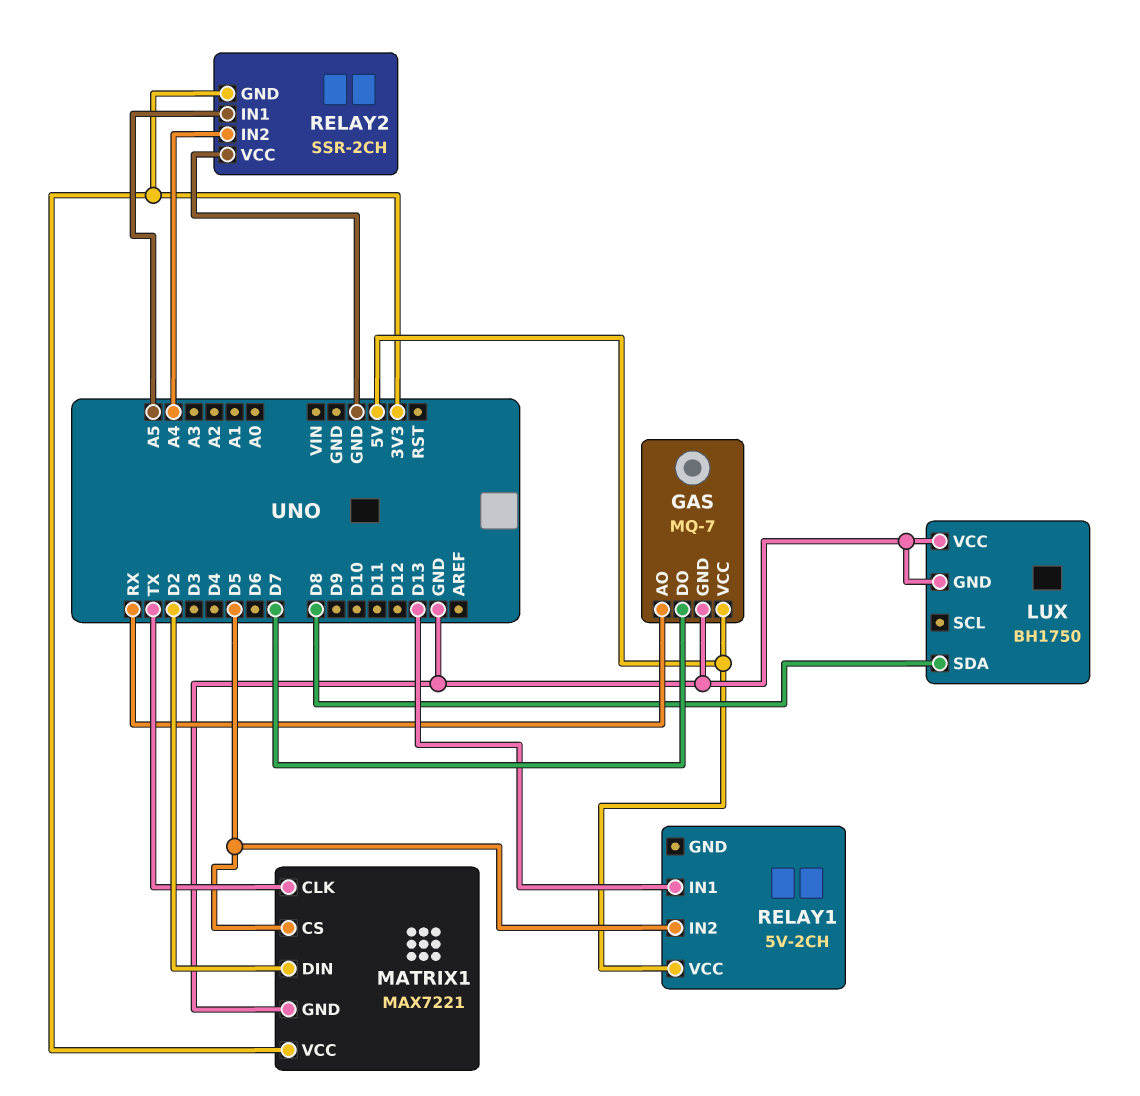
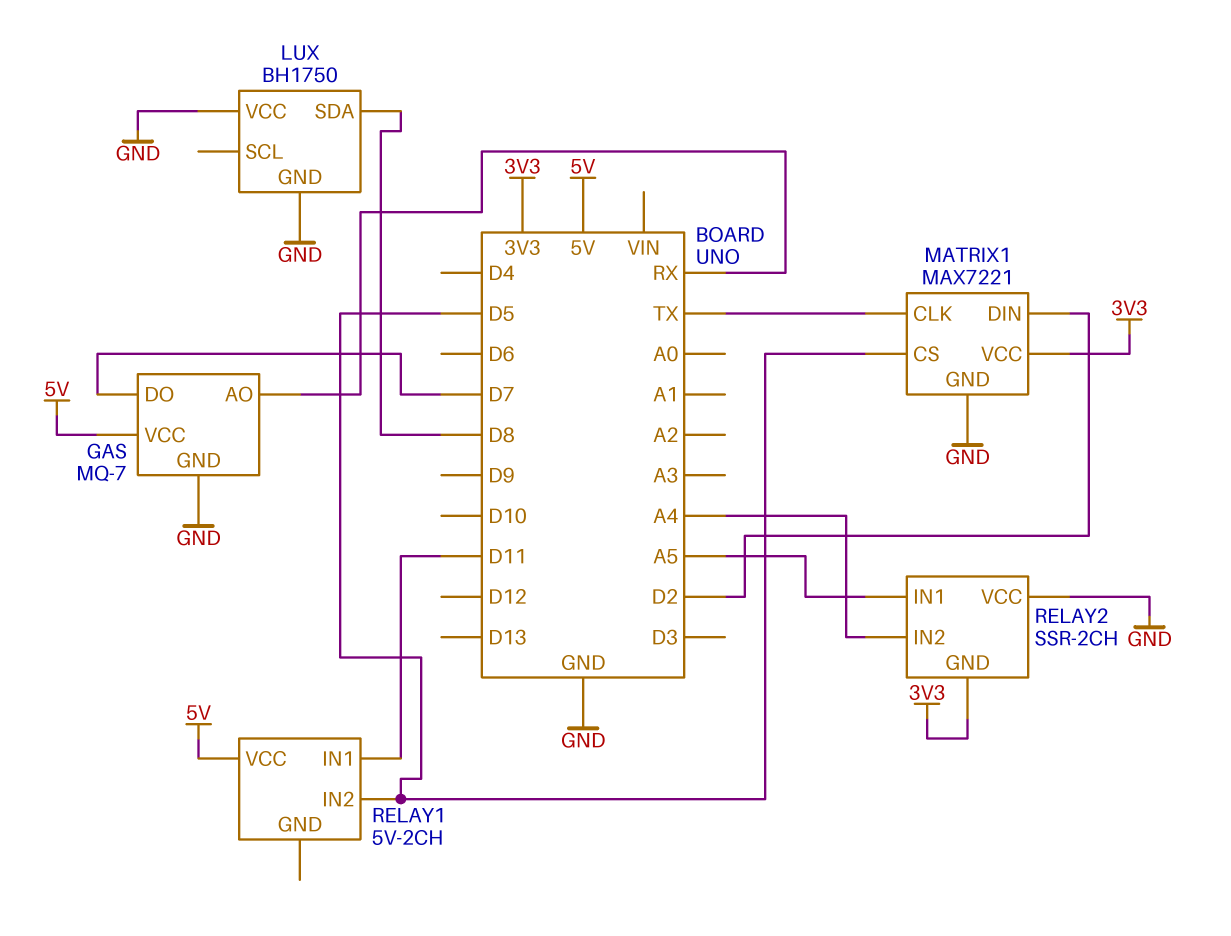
RELAY1 pin IN1: D13 -> D11

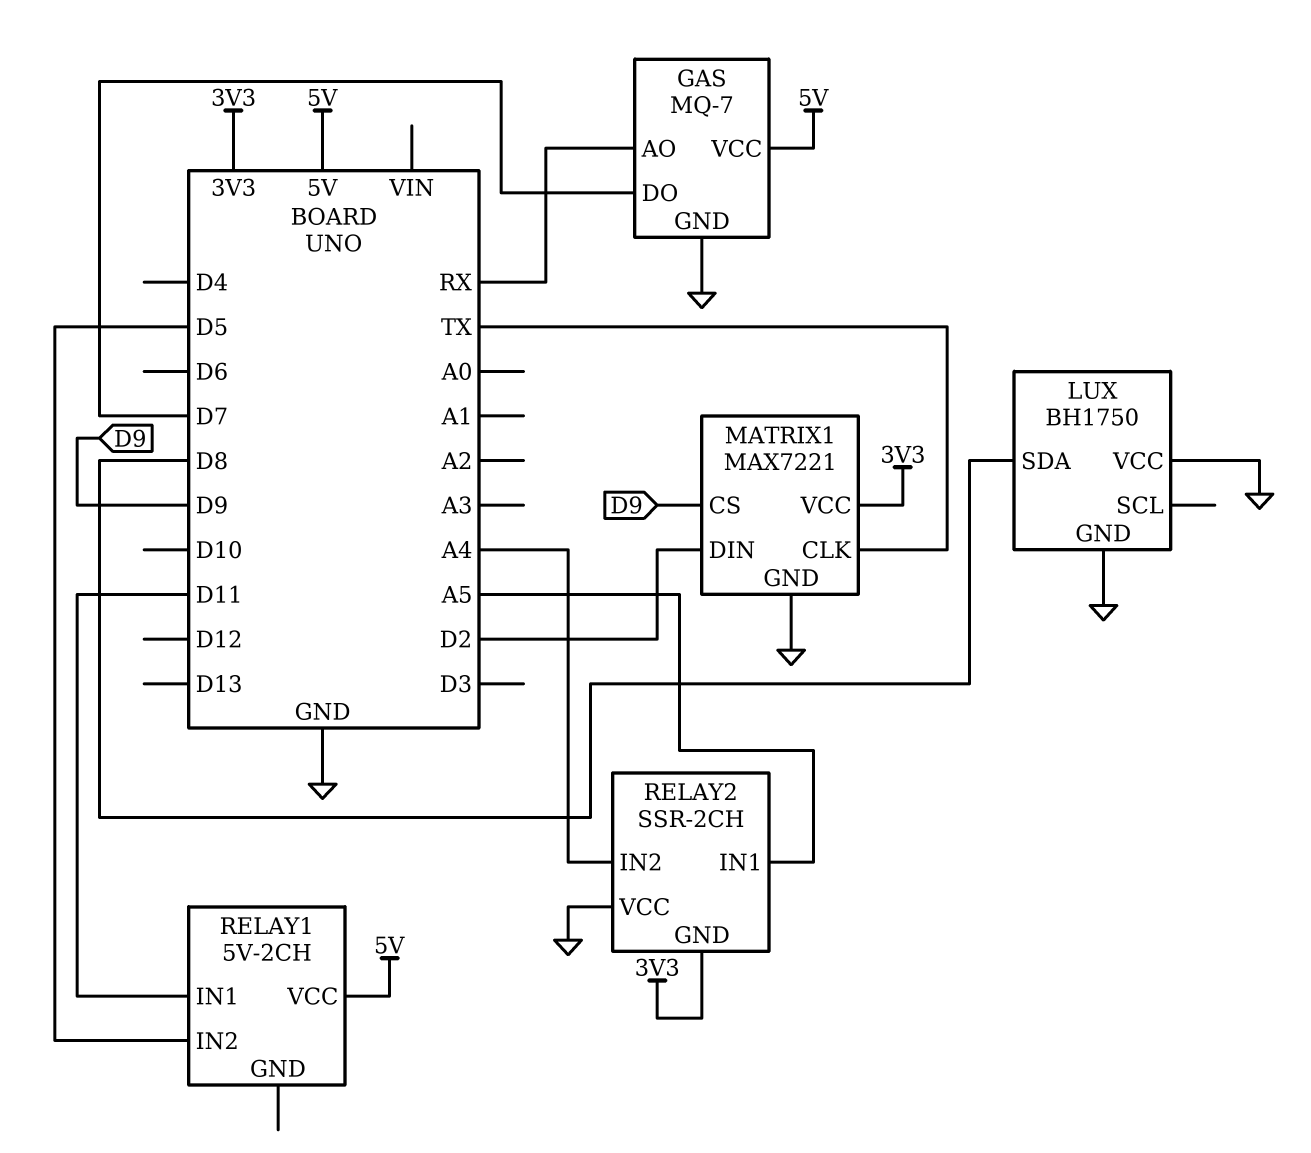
MATRIX1 pin CS: D5 -> D9

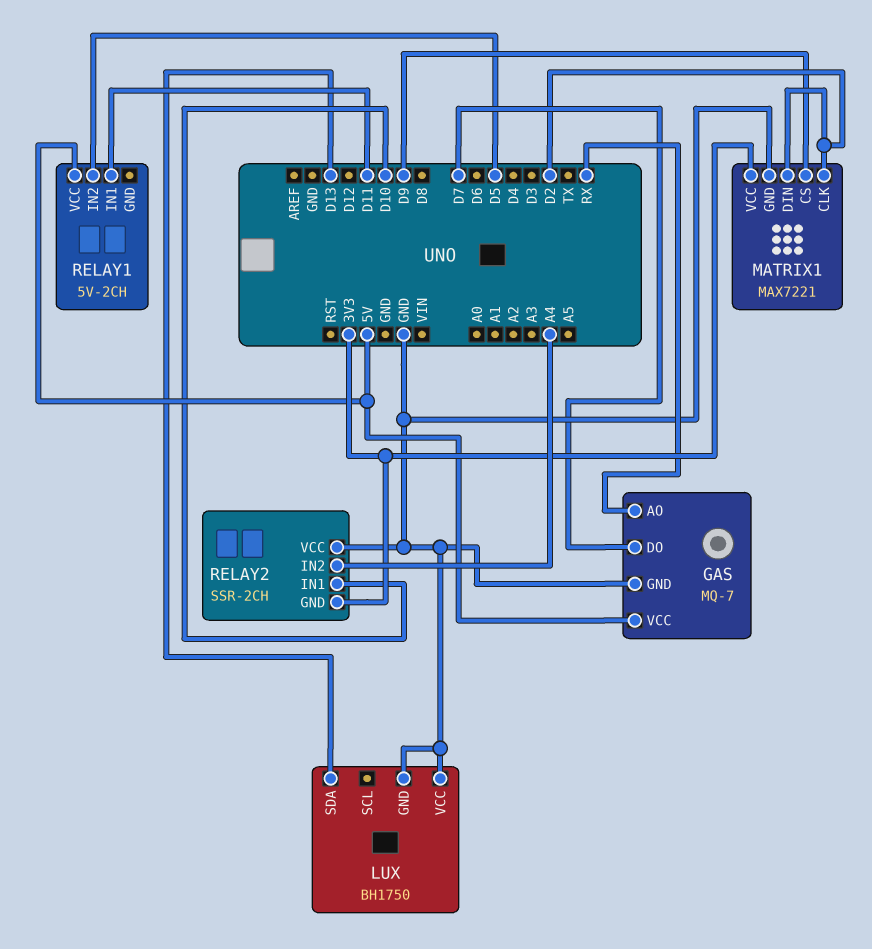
LUX pin SDA: D8 -> D13
MATRIX1 pin CLK: TX -> D2
RELAY2 pin IN1: A5 -> D10

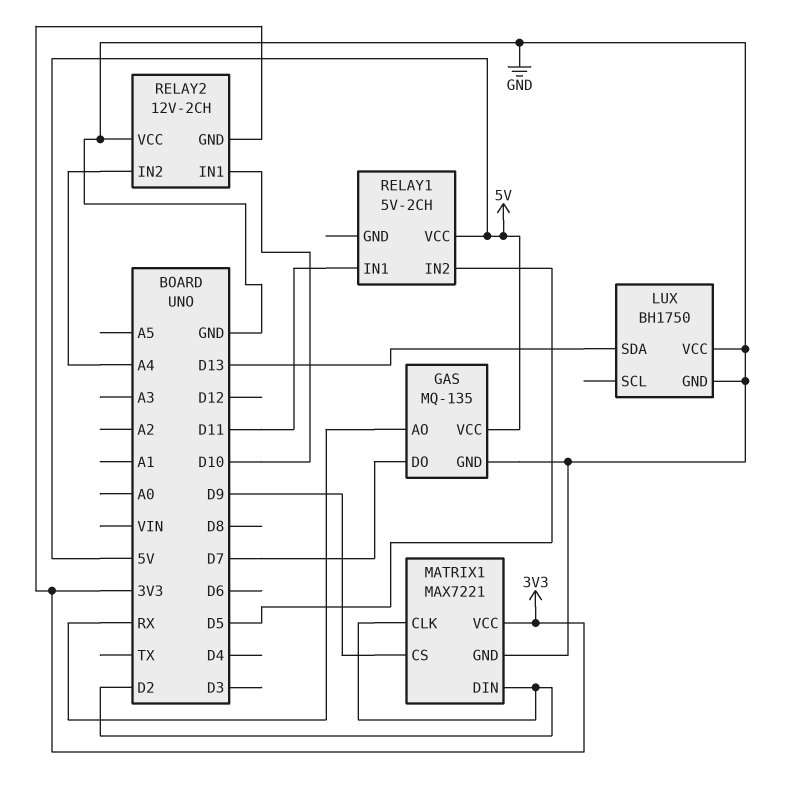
GAS: MQ-7 -> MQ-135
RELAY2: SSR-2CH -> 12V-2CH

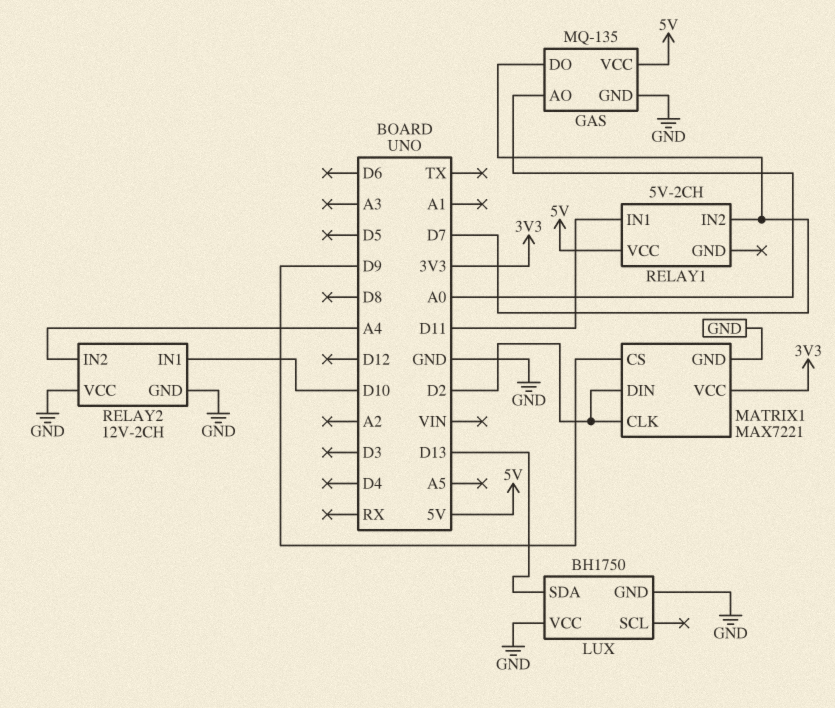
GAS pin AO: RX -> A0
RELAY1 pin IN2: D5 -> D7
RELAY2 pin GND: 3V3 -> GND

